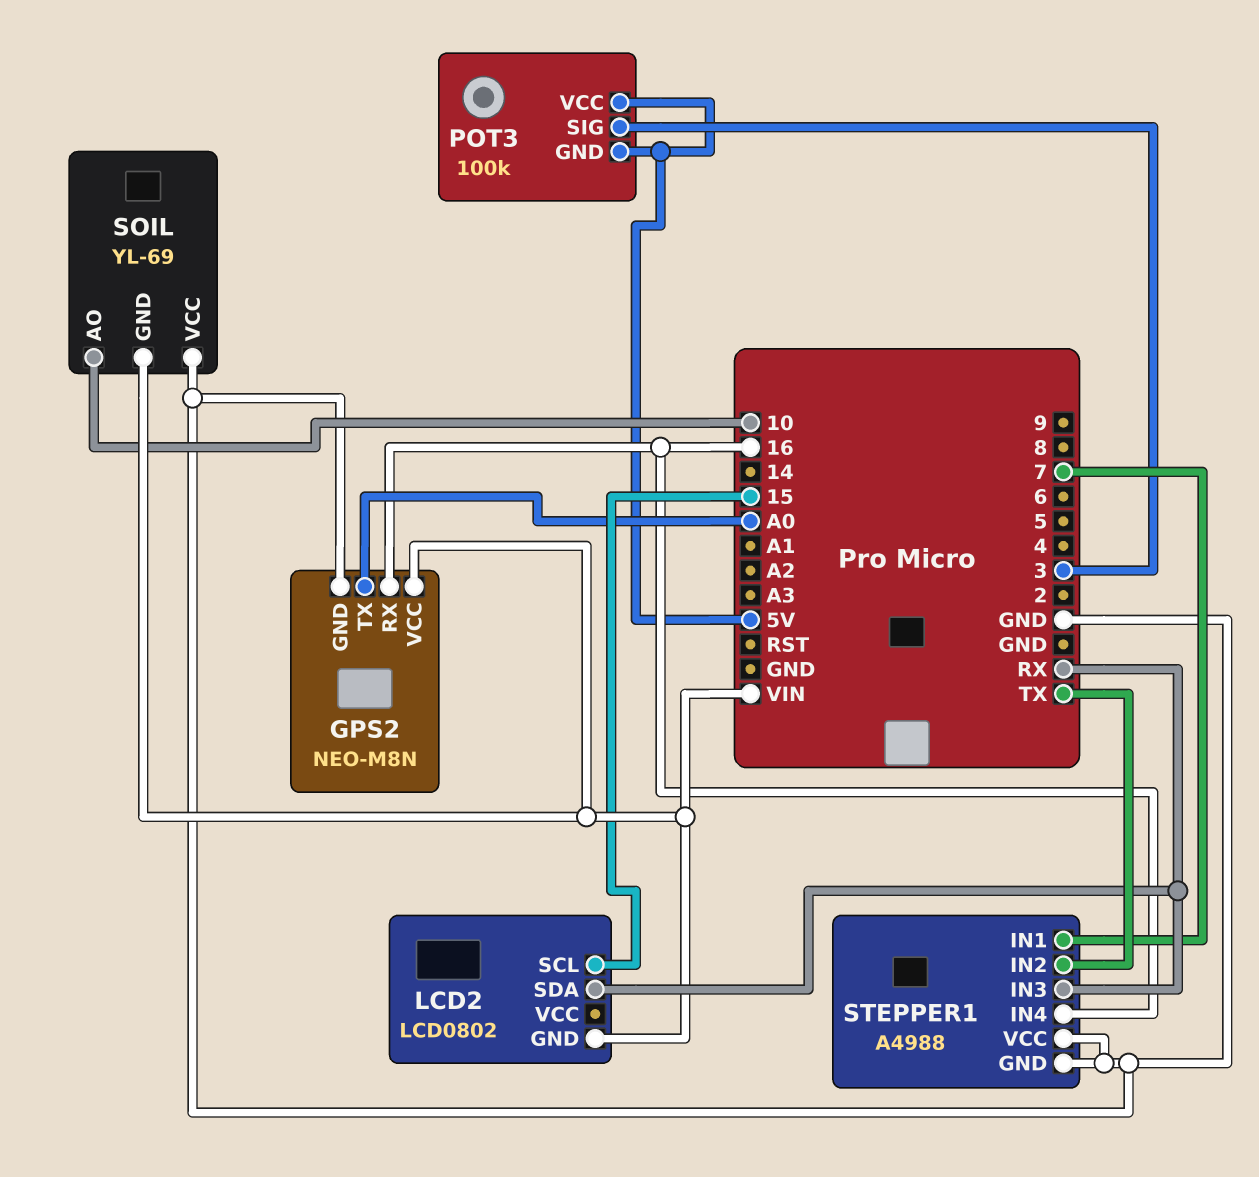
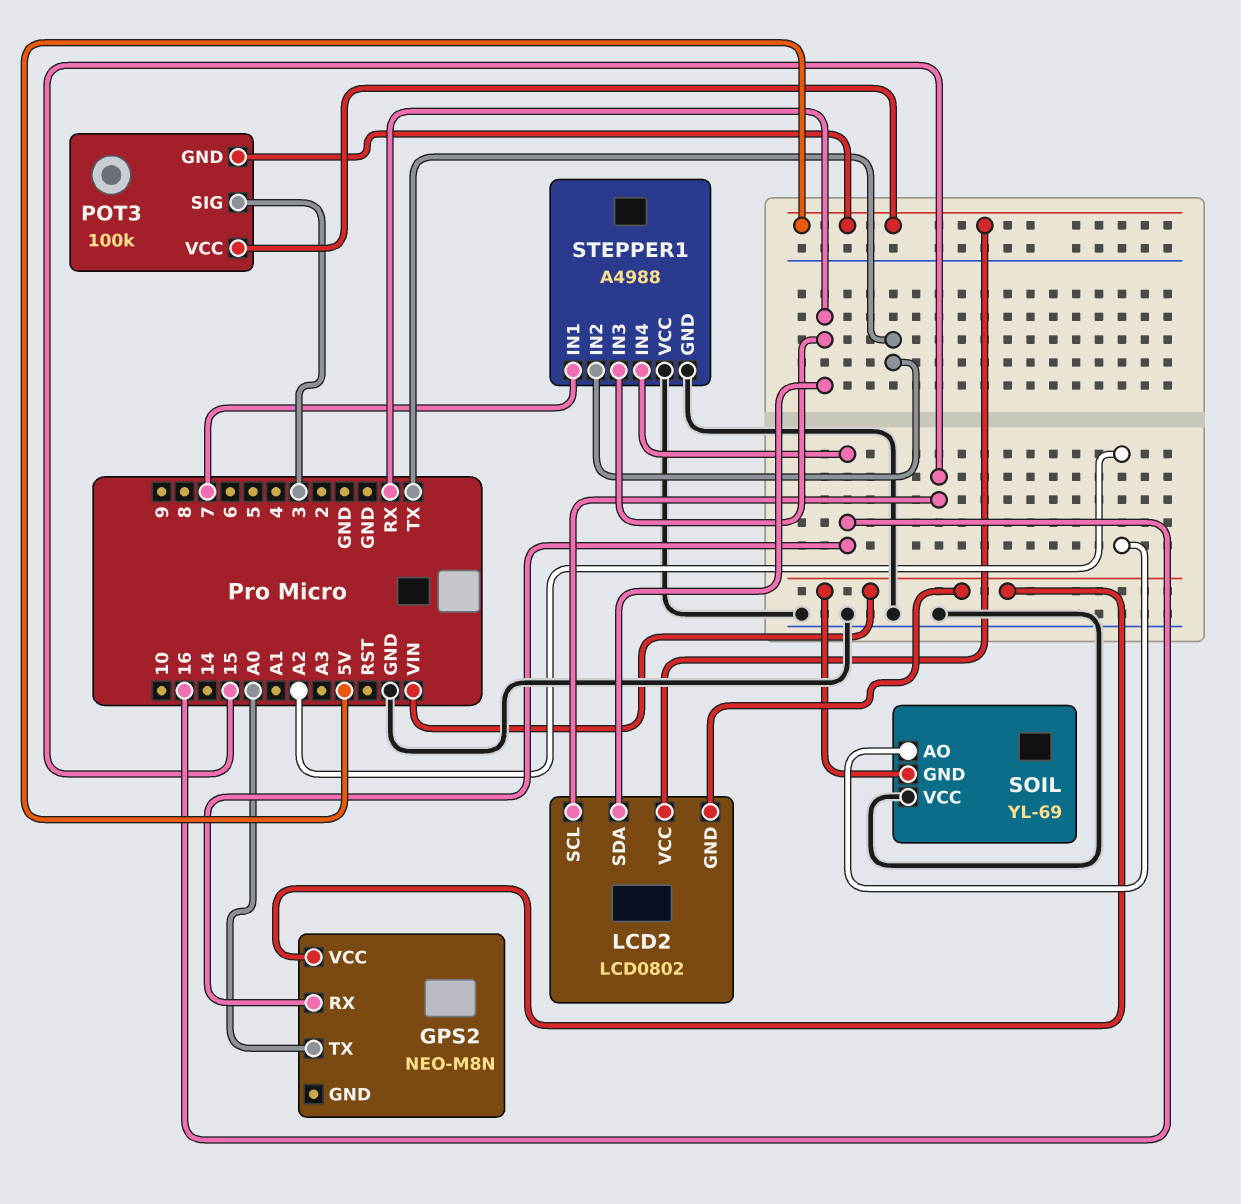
GPS2 pin GND: GND -> none
LCD2 pin VCC: none -> 5V
SOIL pin AO: 10 -> A2

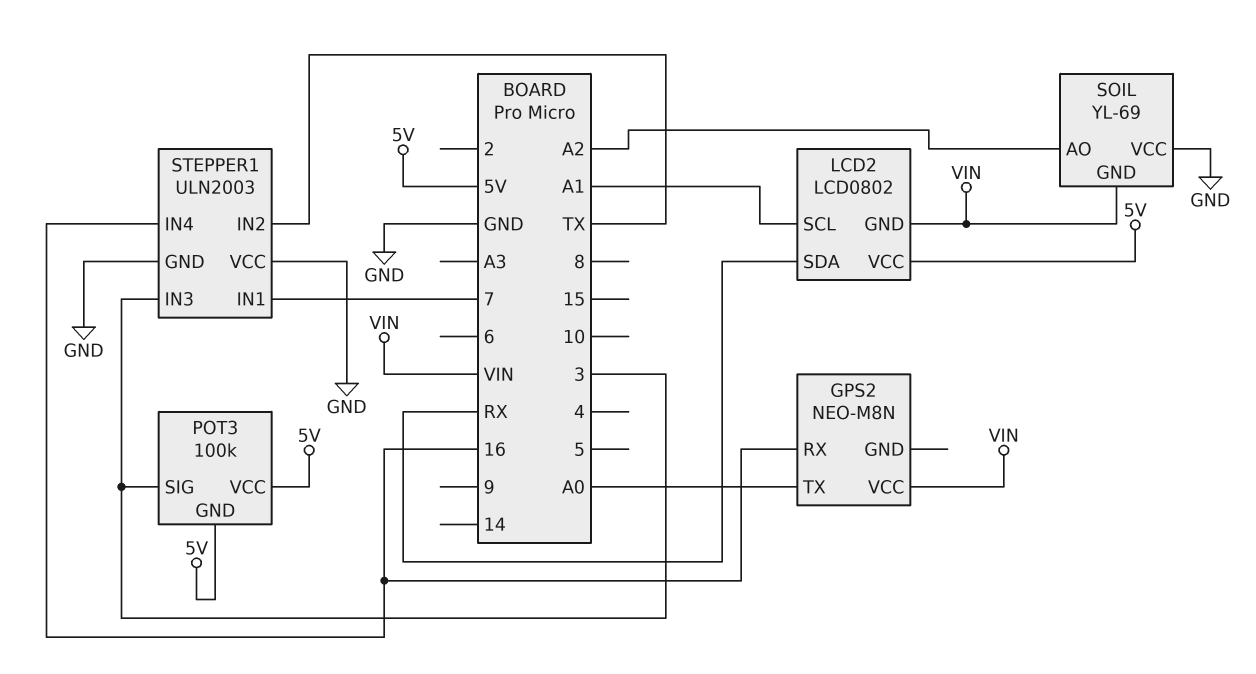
LCD2 pin SCL: 15 -> A1
STEPPER1: A4988 -> ULN2003
STEPPER1 pin IN3: RX -> 3

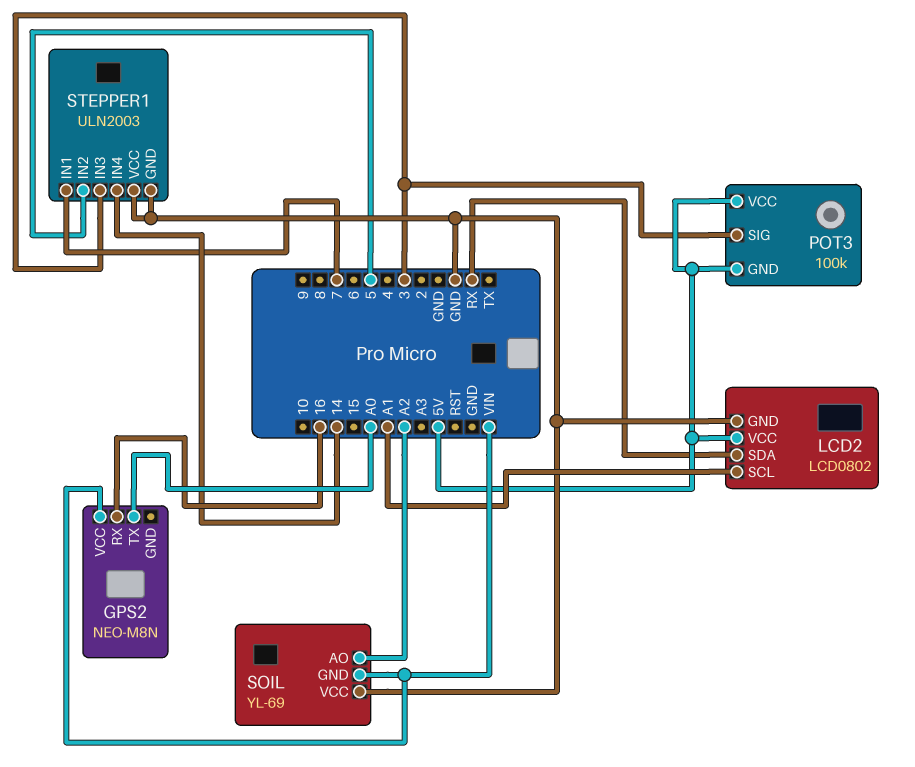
LCD2 pin GND: VIN -> GND
STEPPER1 pin IN2: TX -> 5
STEPPER1 pin IN4: 16 -> 14

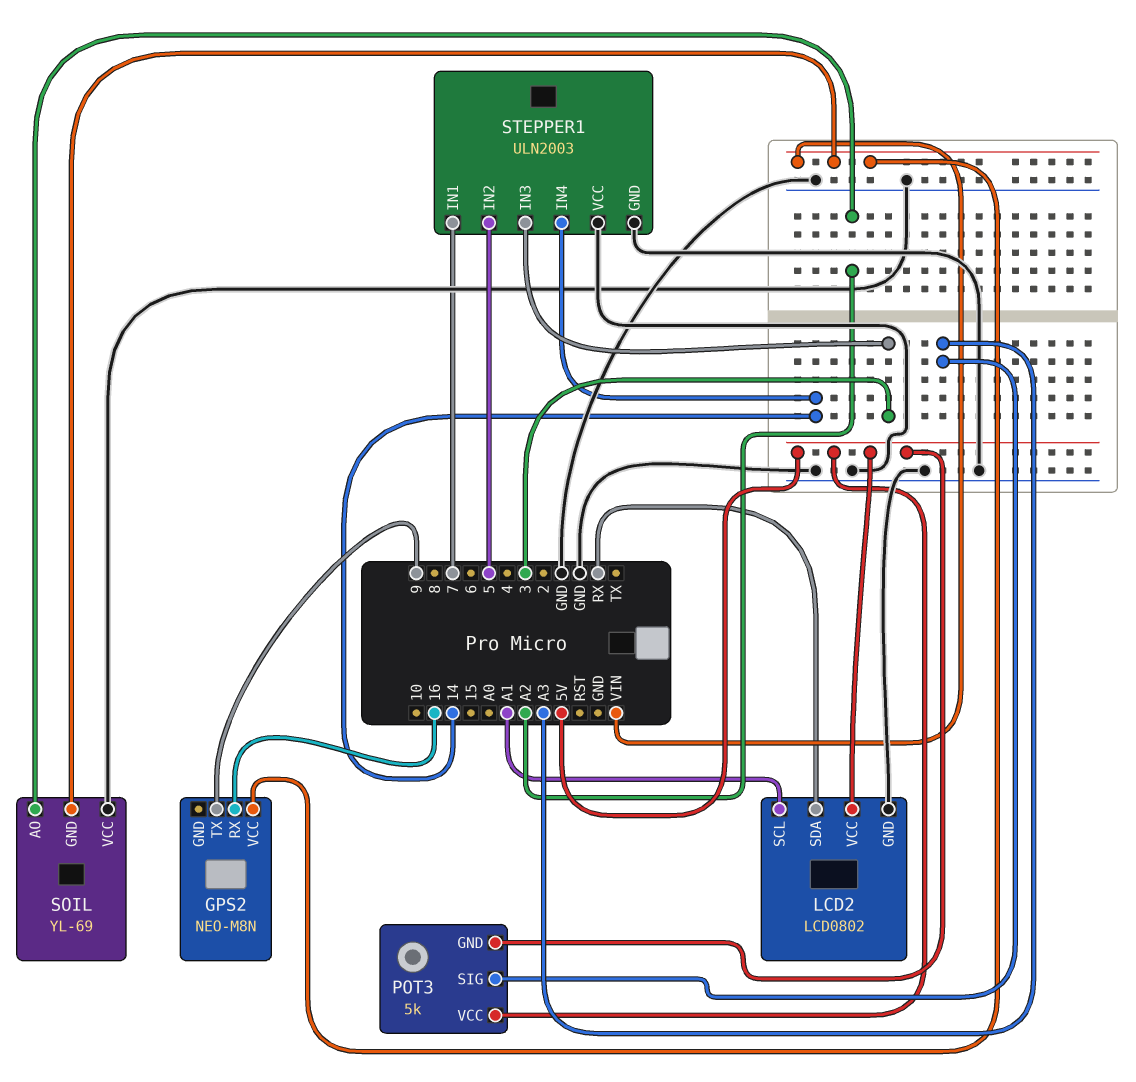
GPS2 pin TX: A0 -> 9
POT3: 100k -> 5k
POT3 pin SIG: 3 -> A3

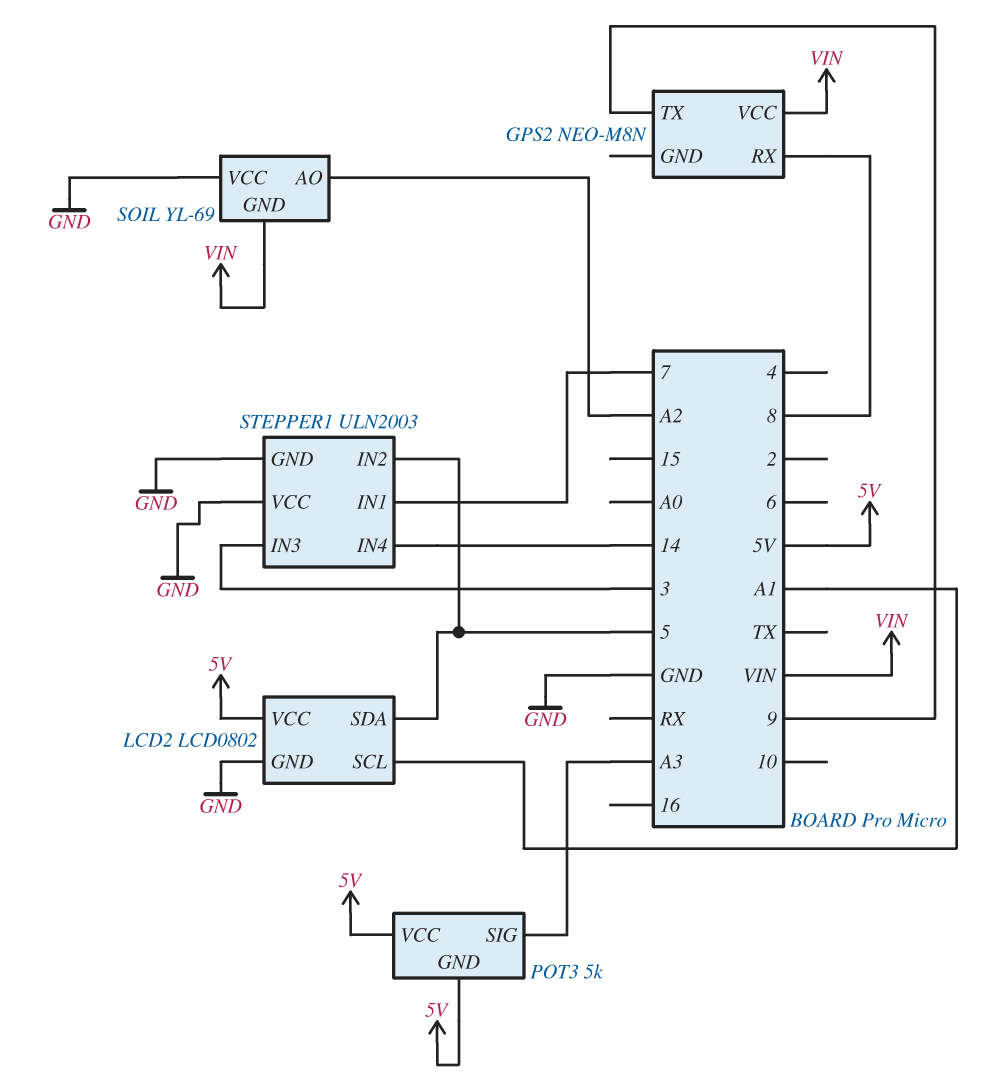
GPS2 pin RX: 16 -> 8
LCD2 pin SDA: RX -> 5

